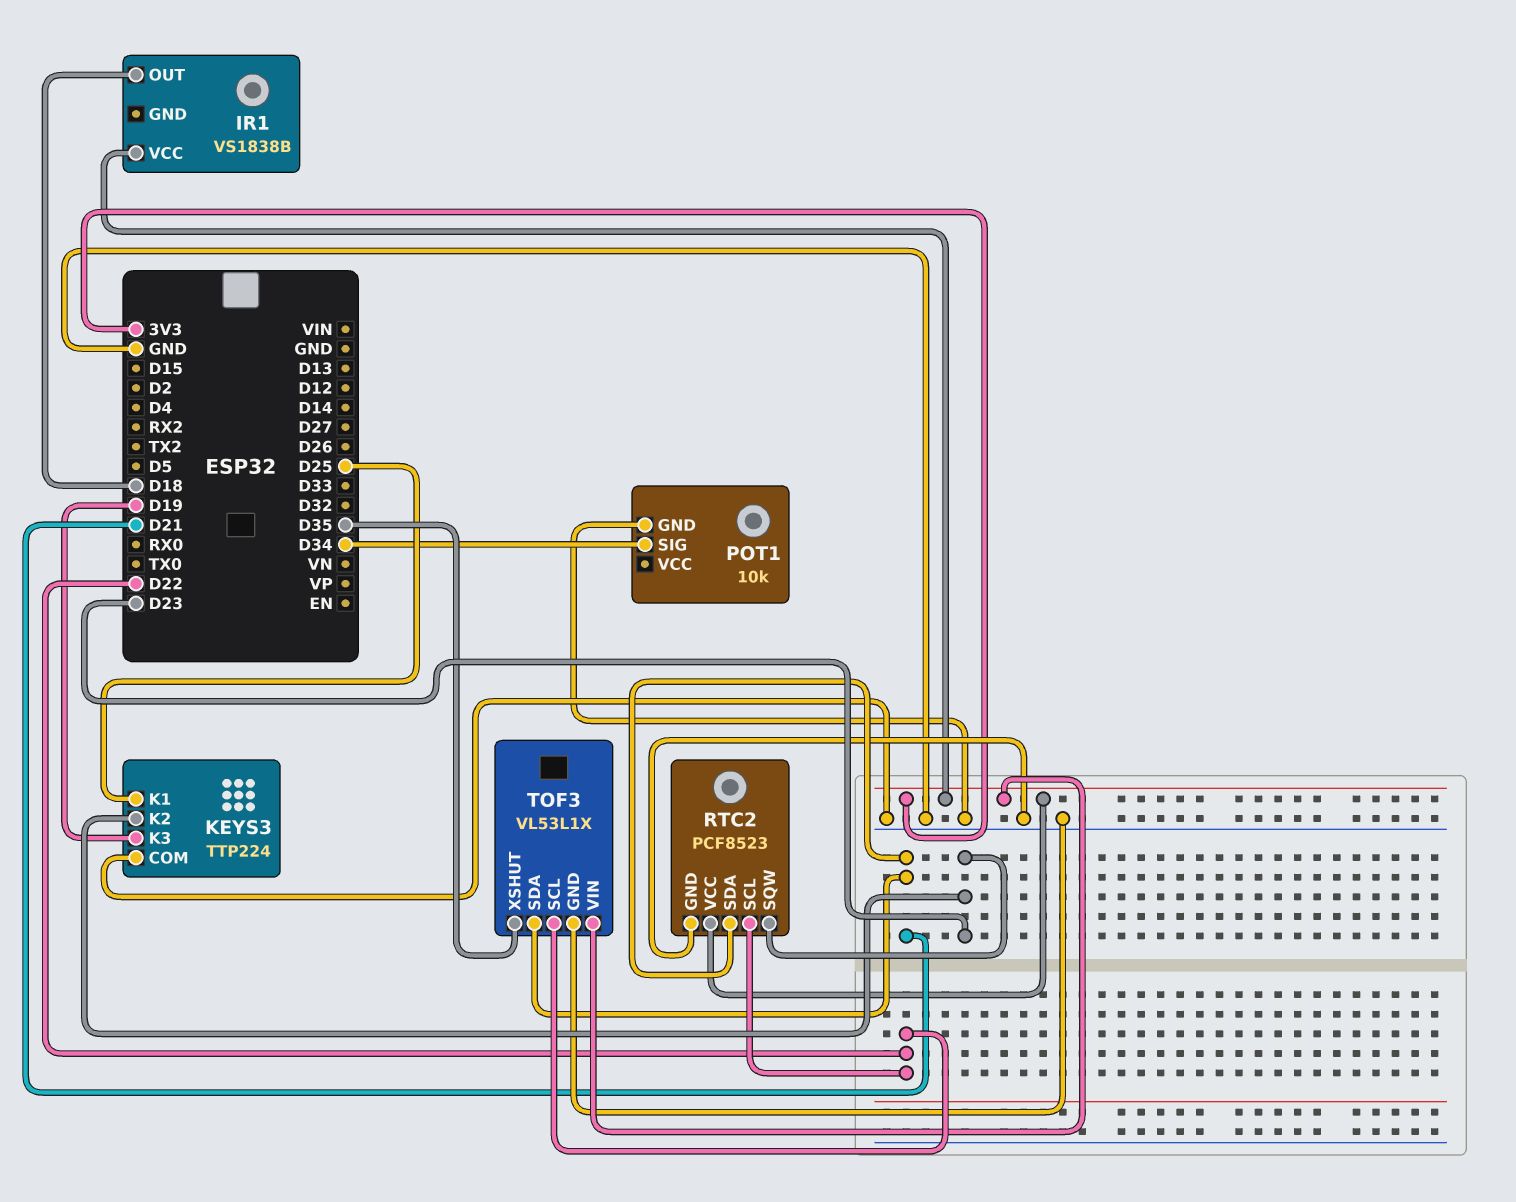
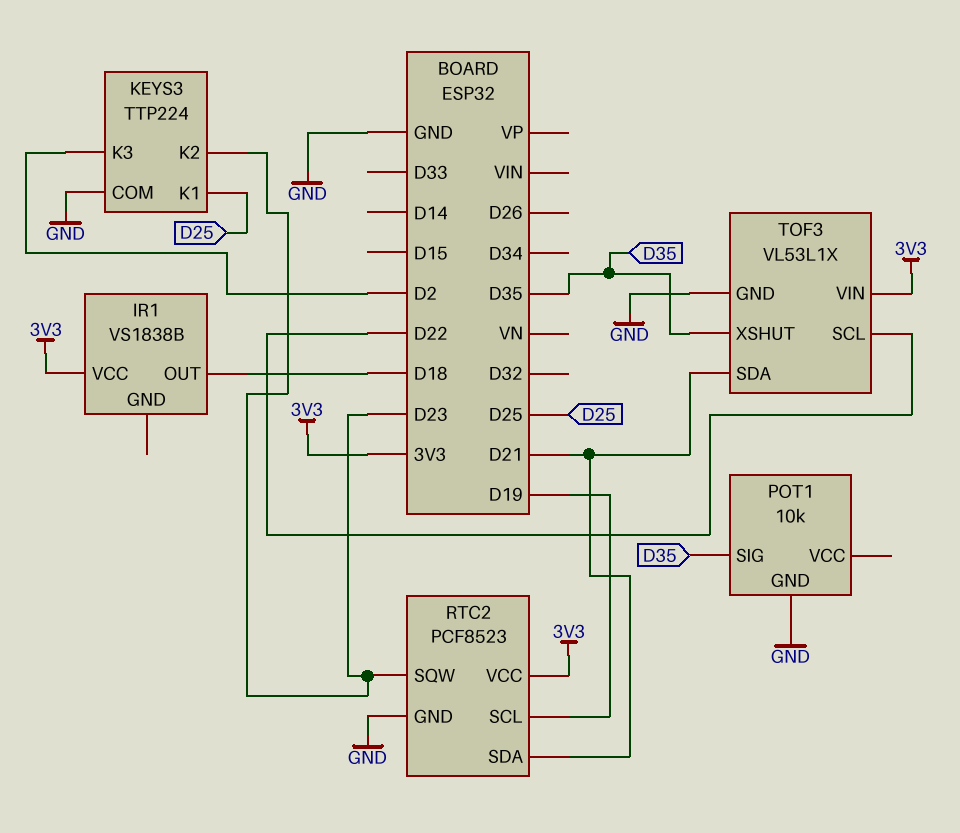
KEYS3 pin K3: D19 -> D2
POT1 pin SIG: D34 -> D35
RTC2 pin SCL: D22 -> D19

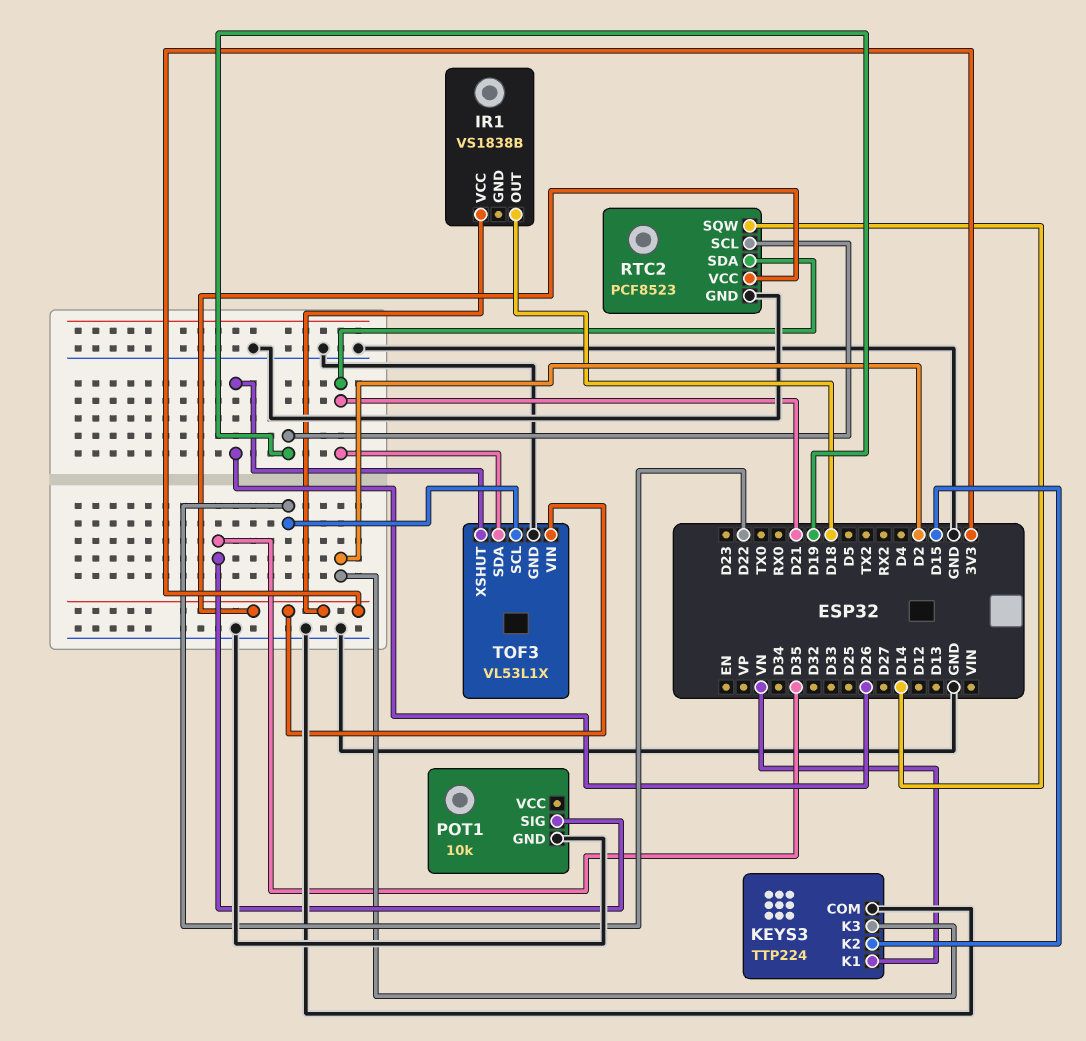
KEYS3 pin K1: D25 -> VN
KEYS3 pin K2: D23 -> D15
RTC2 pin SQW: D23 -> D14
TOF3 pin XSHUT: D35 -> D26

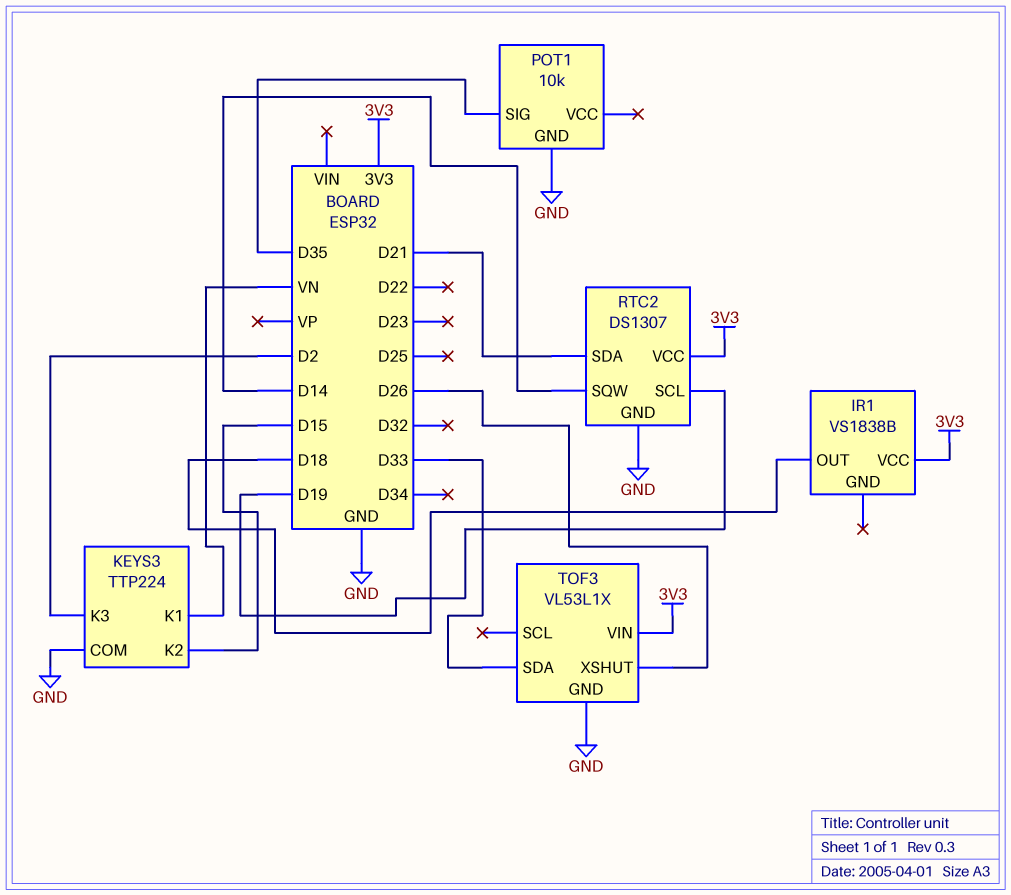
RTC2: PCF8523 -> DS1307
TOF3 pin SCL: D22 -> none
TOF3 pin SDA: D21 -> D33

